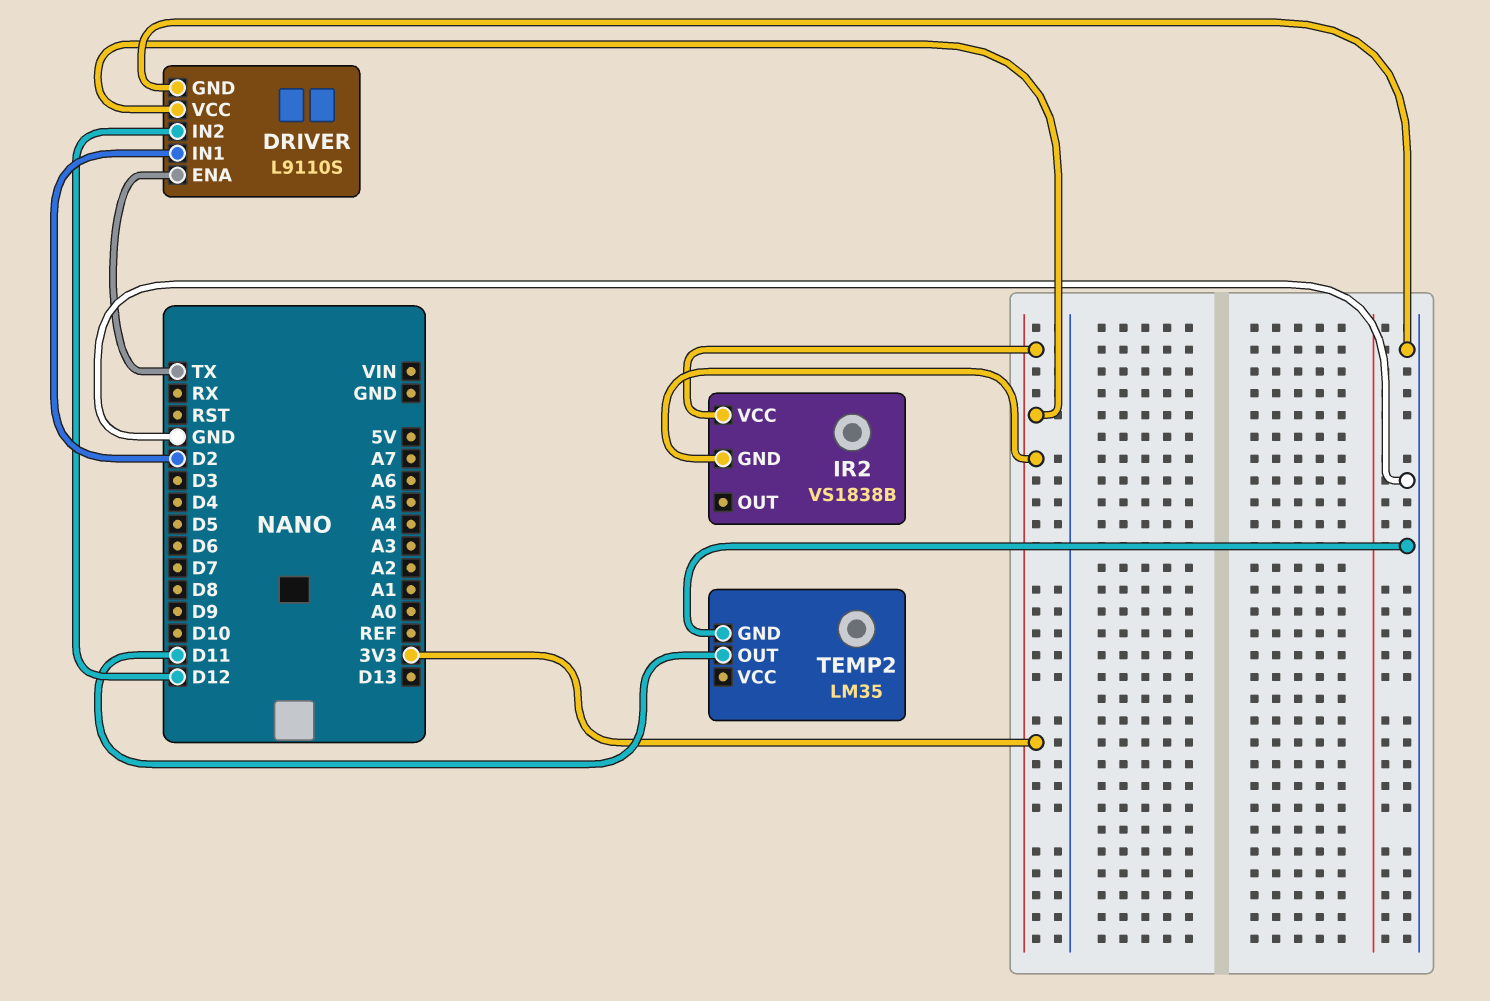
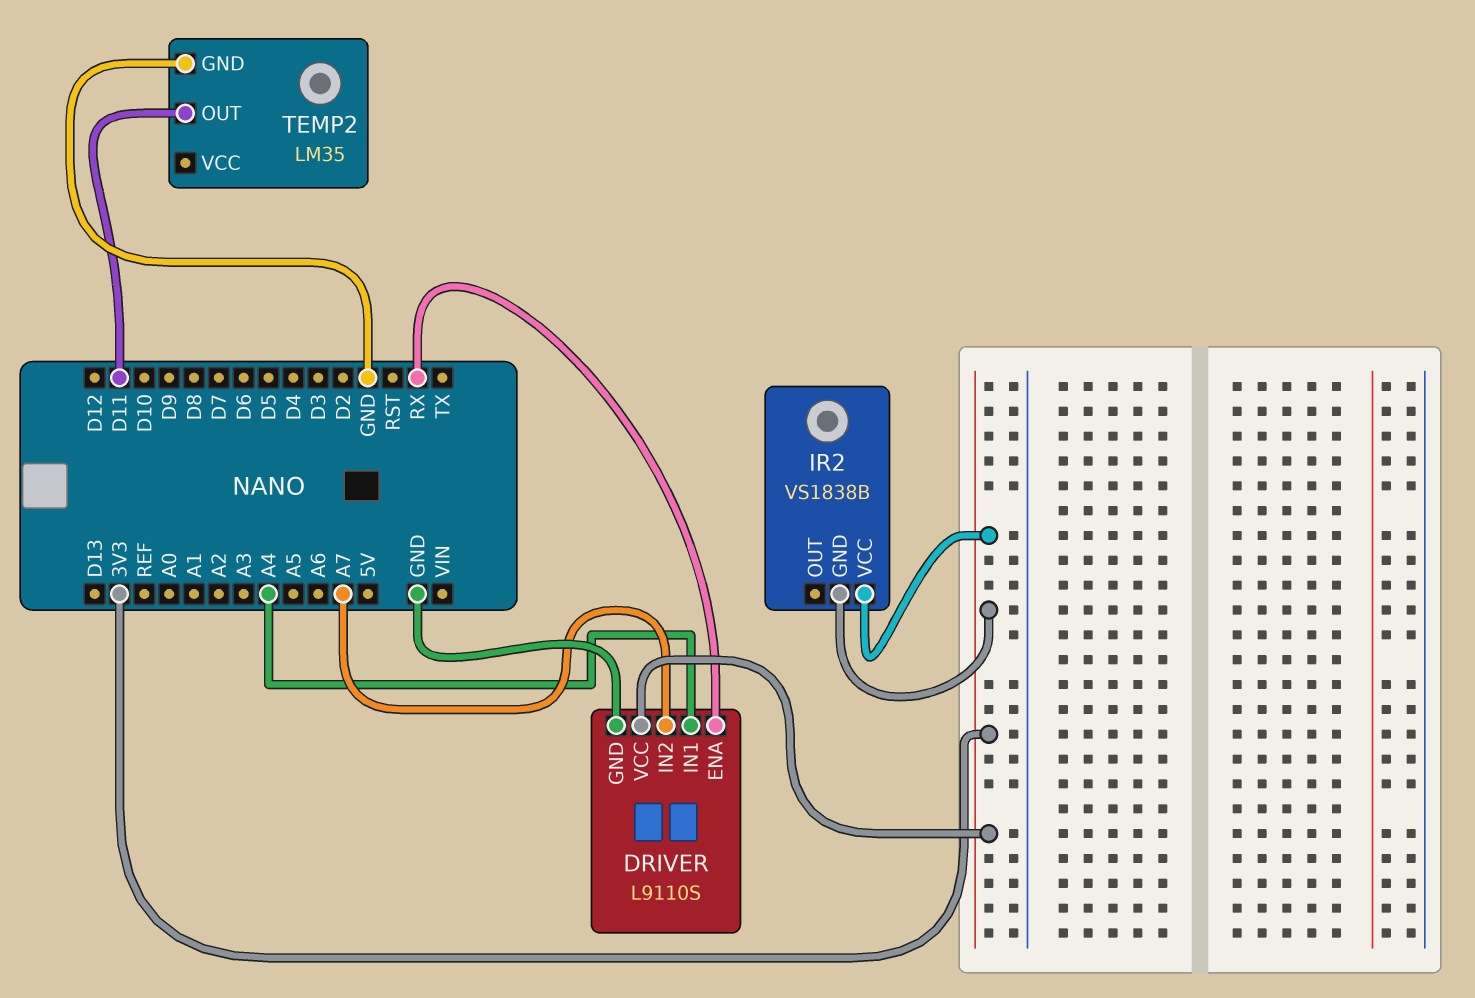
DRIVER pin ENA: TX -> RX
DRIVER pin IN1: D2 -> A4
DRIVER pin IN2: D12 -> A7

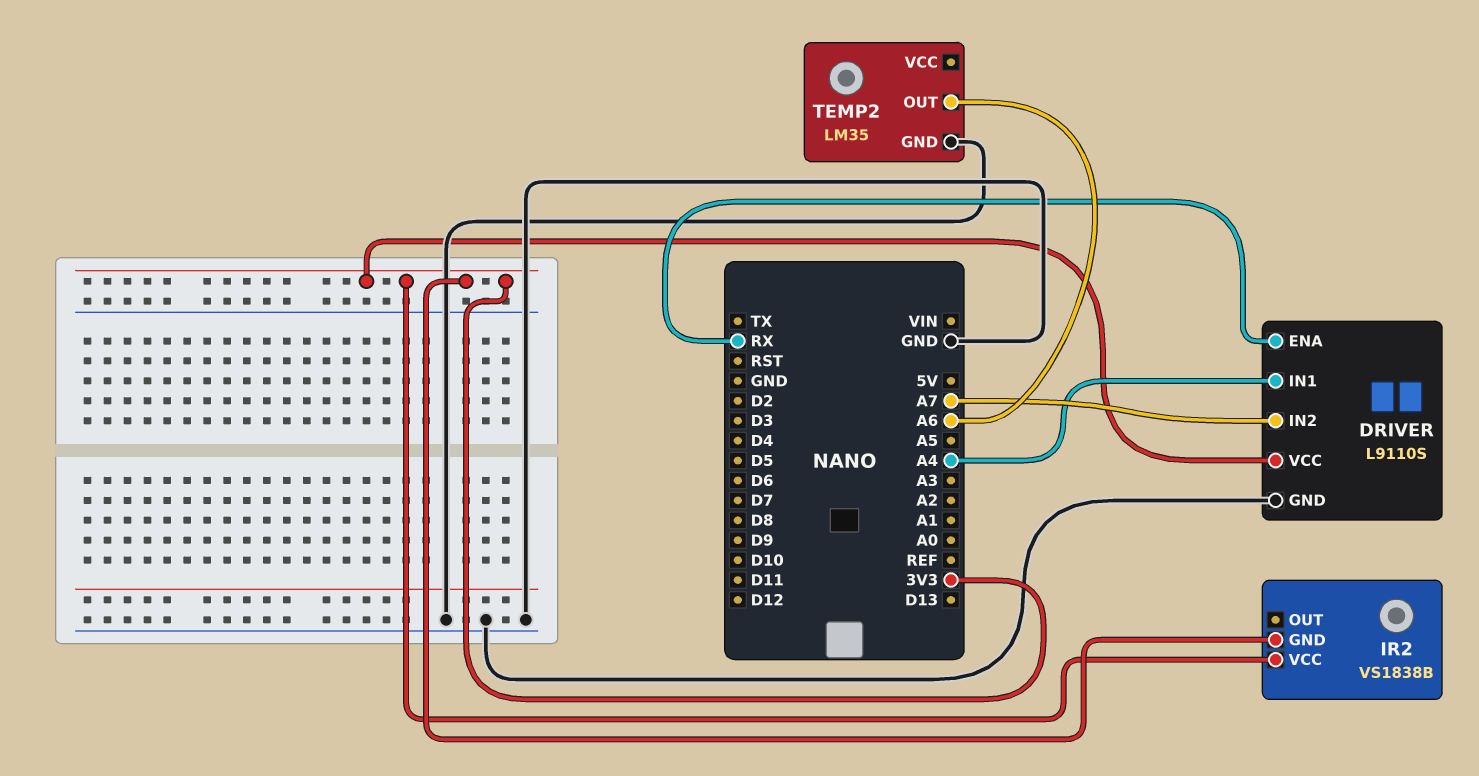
TEMP2 pin OUT: D11 -> A6

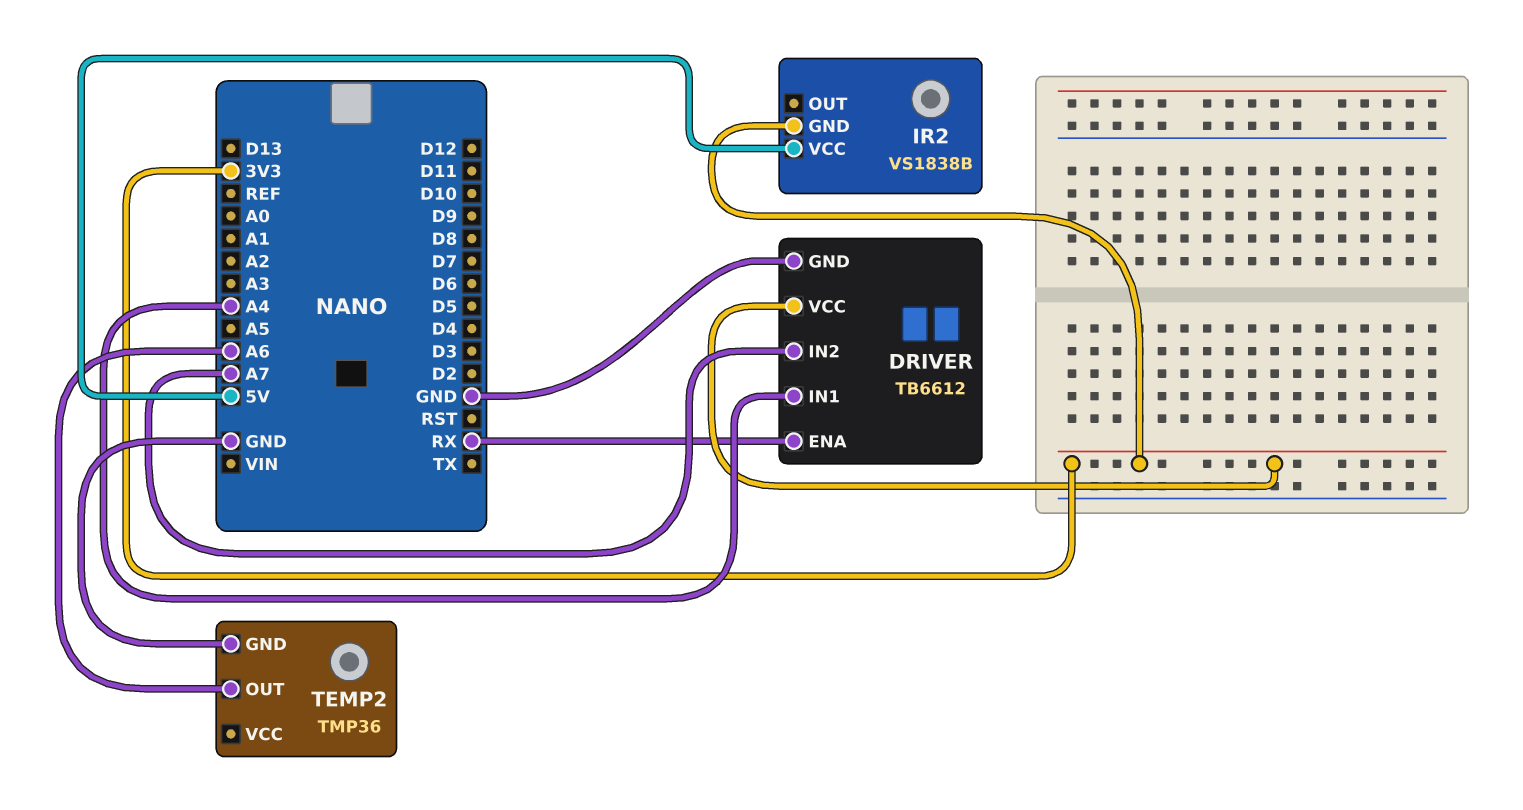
DRIVER: L9110S -> TB6612
IR2 pin VCC: 3V3 -> 5V
TEMP2: LM35 -> TMP36

